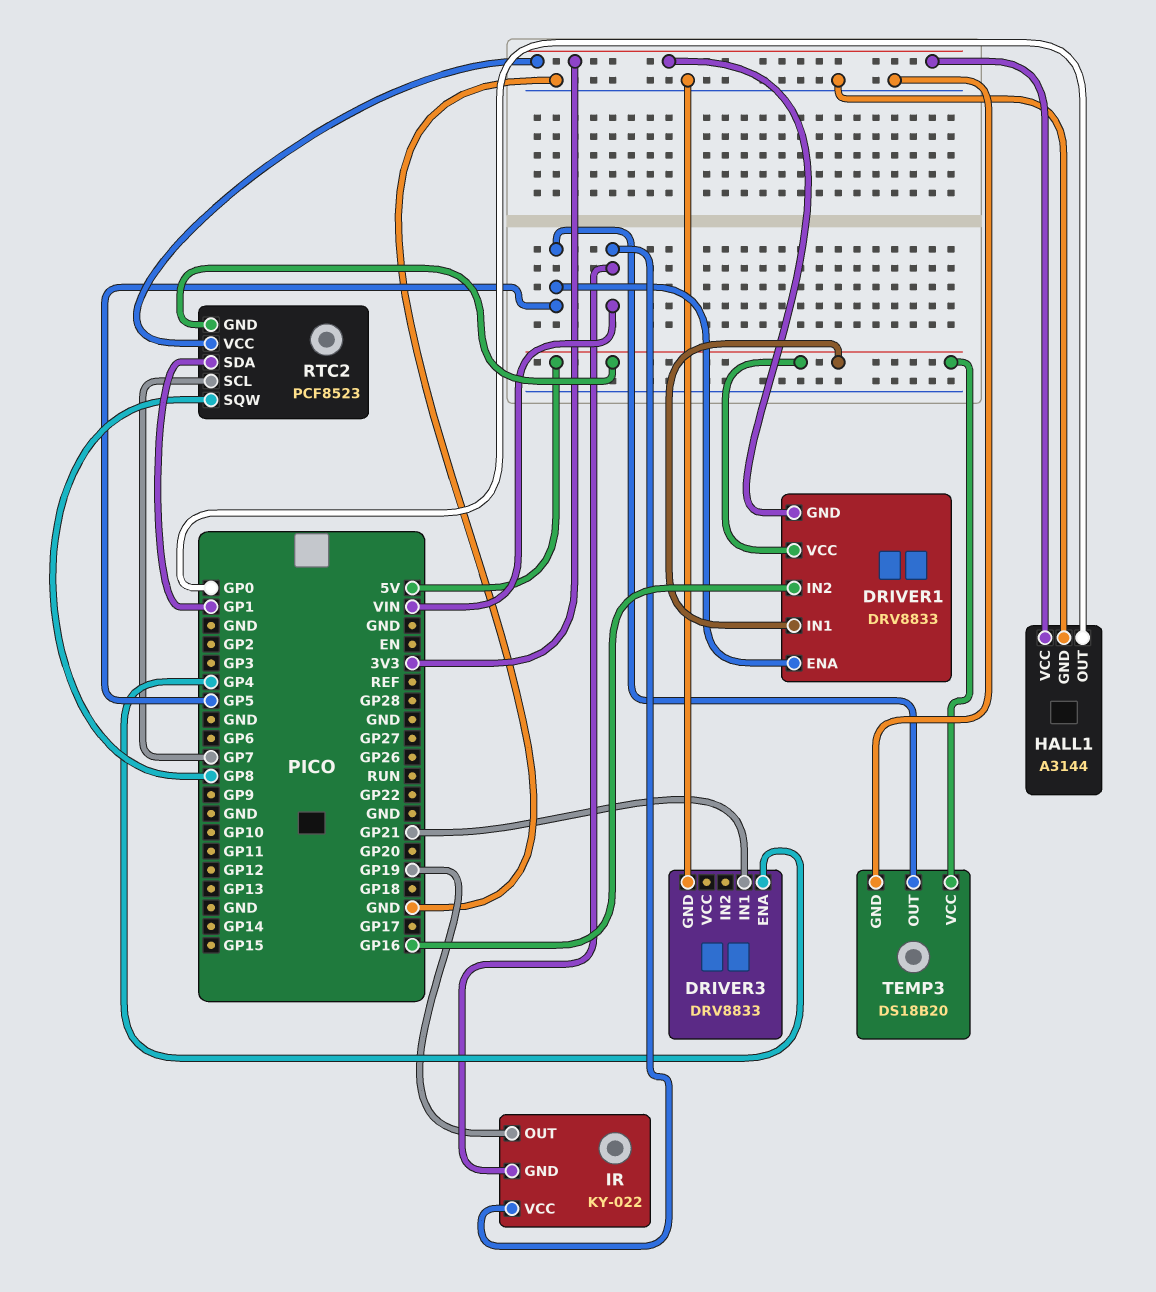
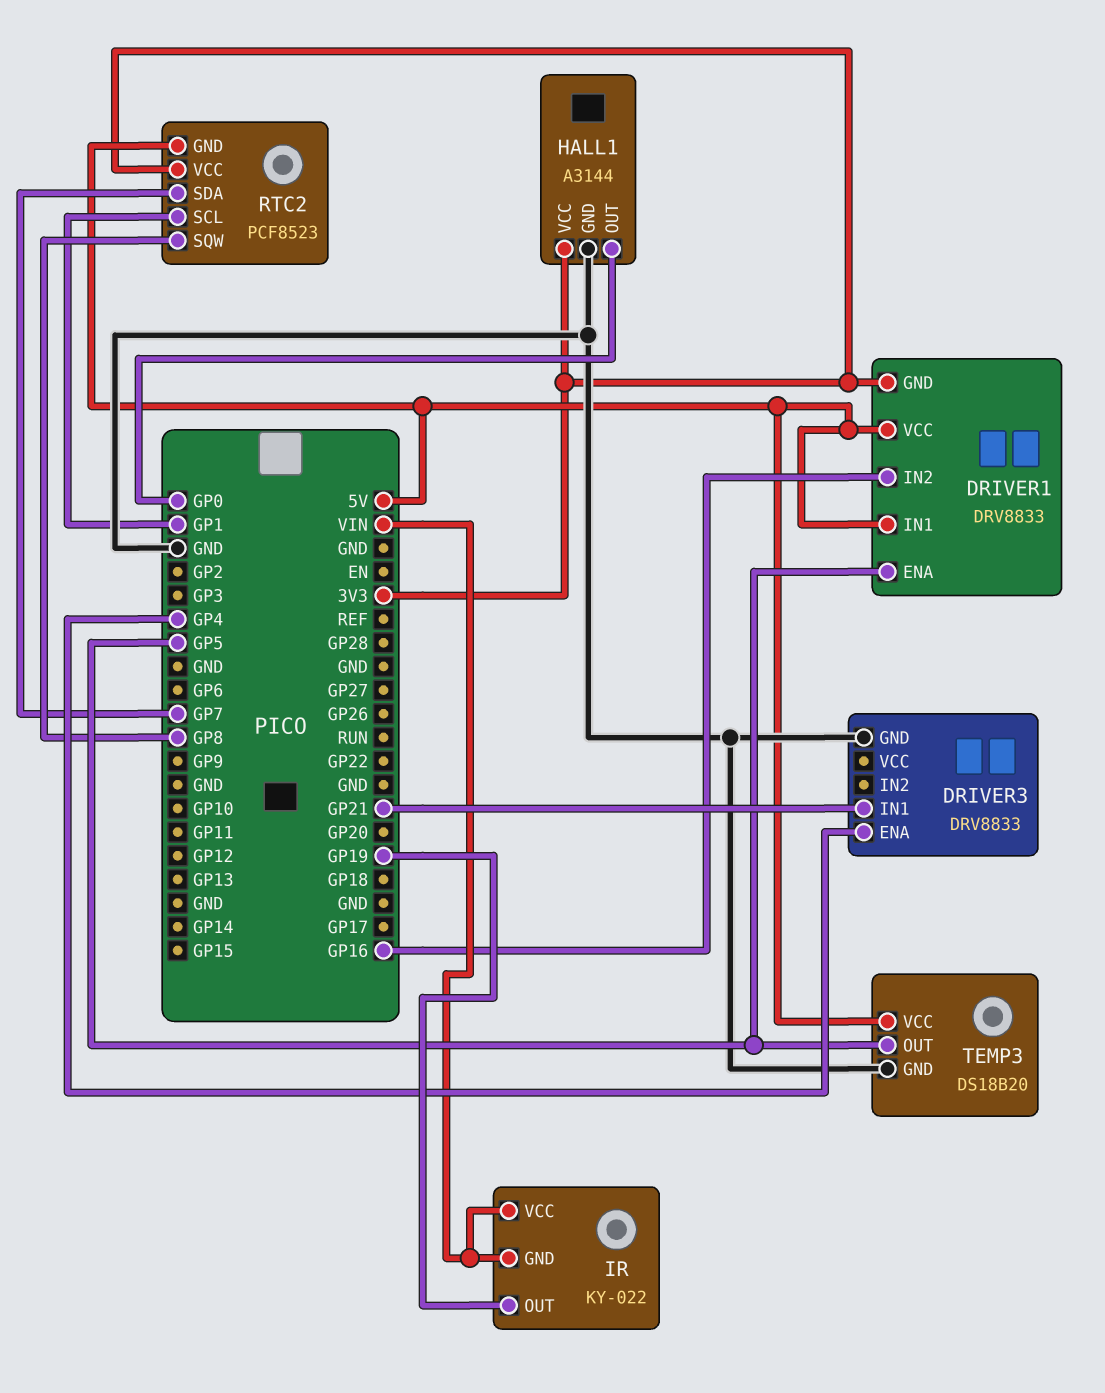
RTC2 pin SCL: GP7 -> GP1
RTC2 pin SDA: GP1 -> GP7

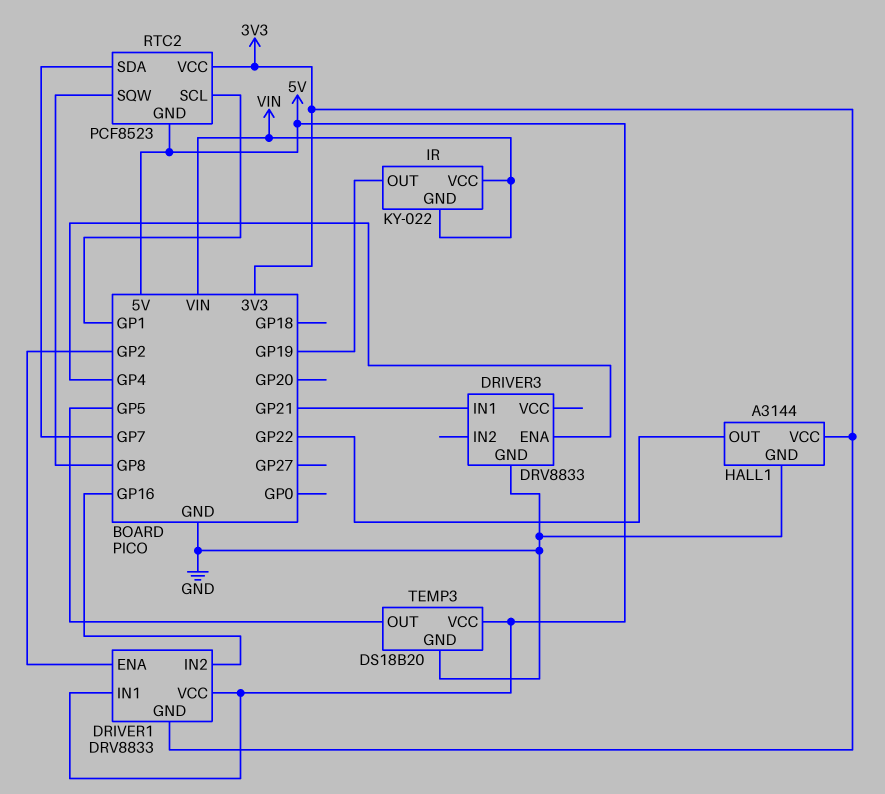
DRIVER1 pin ENA: GP5 -> GP2
HALL1 pin OUT: GP0 -> GP22

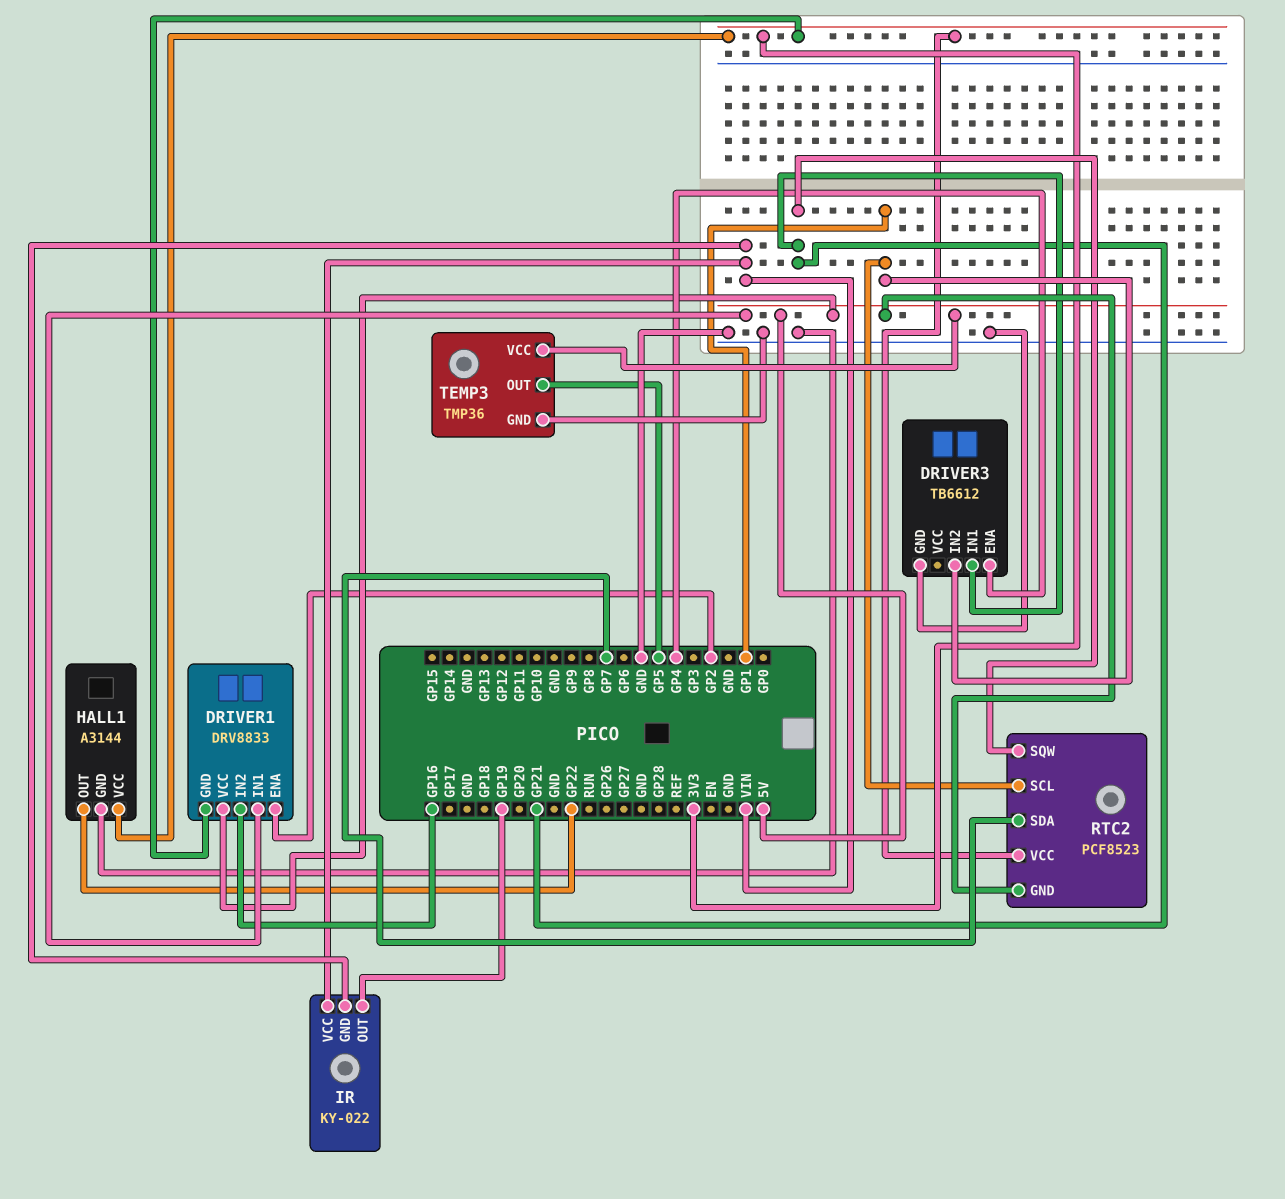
DRIVER3: DRV8833 -> TB6612
DRIVER3 pin IN2: none -> GP1
RTC2 pin SQW: GP8 -> GP21
TEMP3: DS18B20 -> TMP36

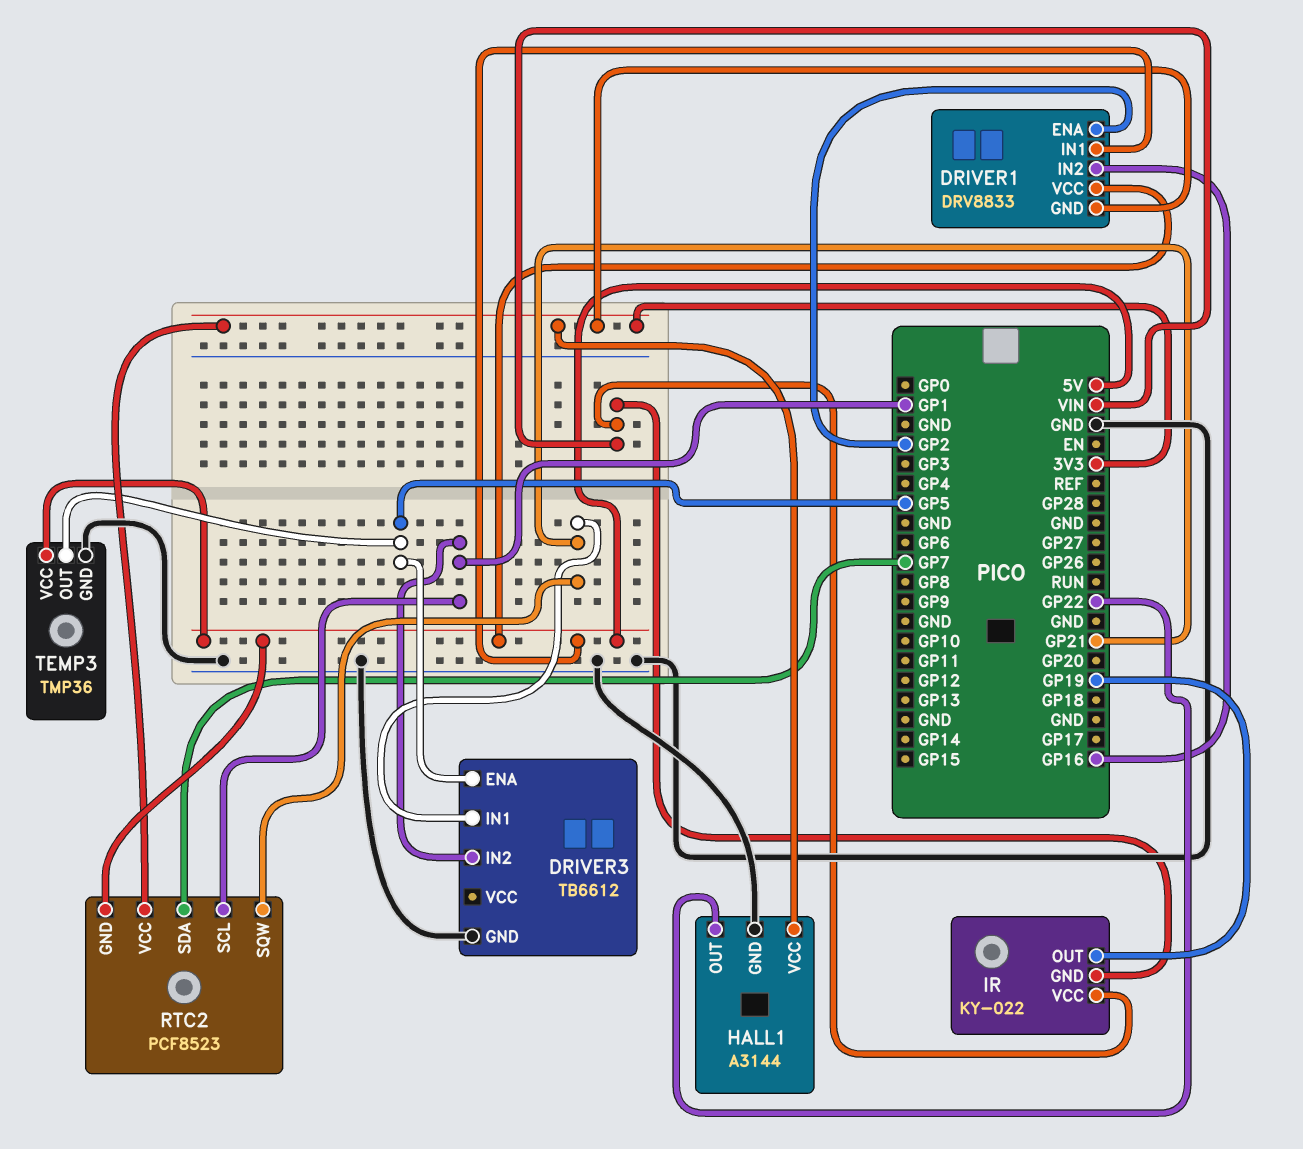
DRIVER3 pin ENA: GP4 -> GP5

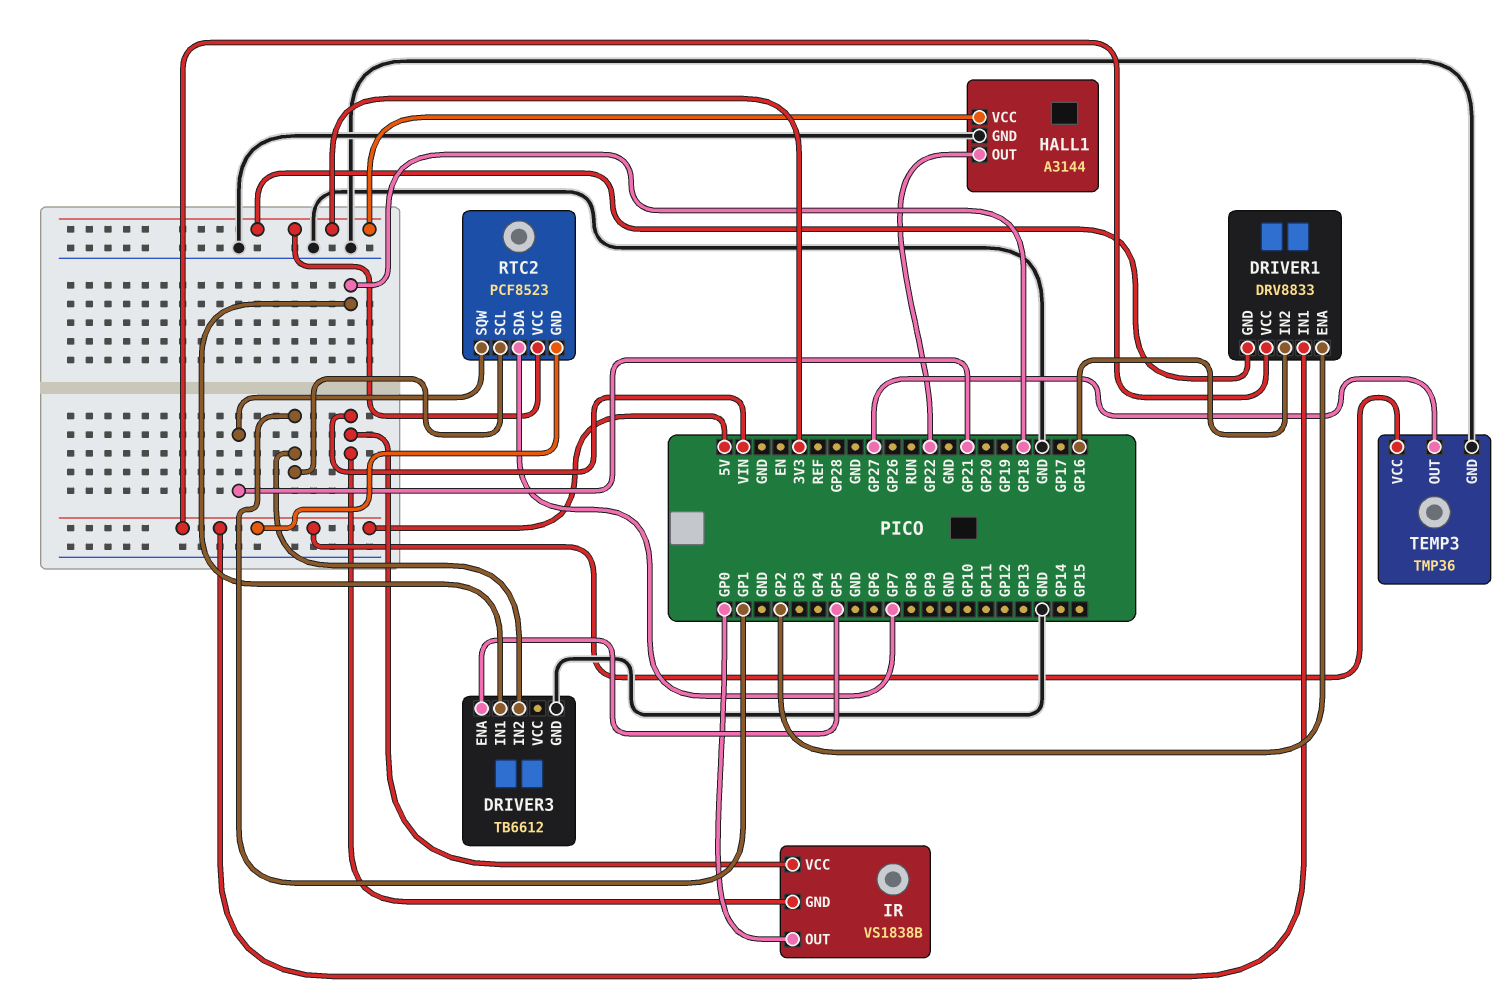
DRIVER3 pin IN1: GP21 -> GP18
IR: KY-022 -> VS1838B
IR pin OUT: GP19 -> GP0
TEMP3 pin OUT: GP5 -> GP27

